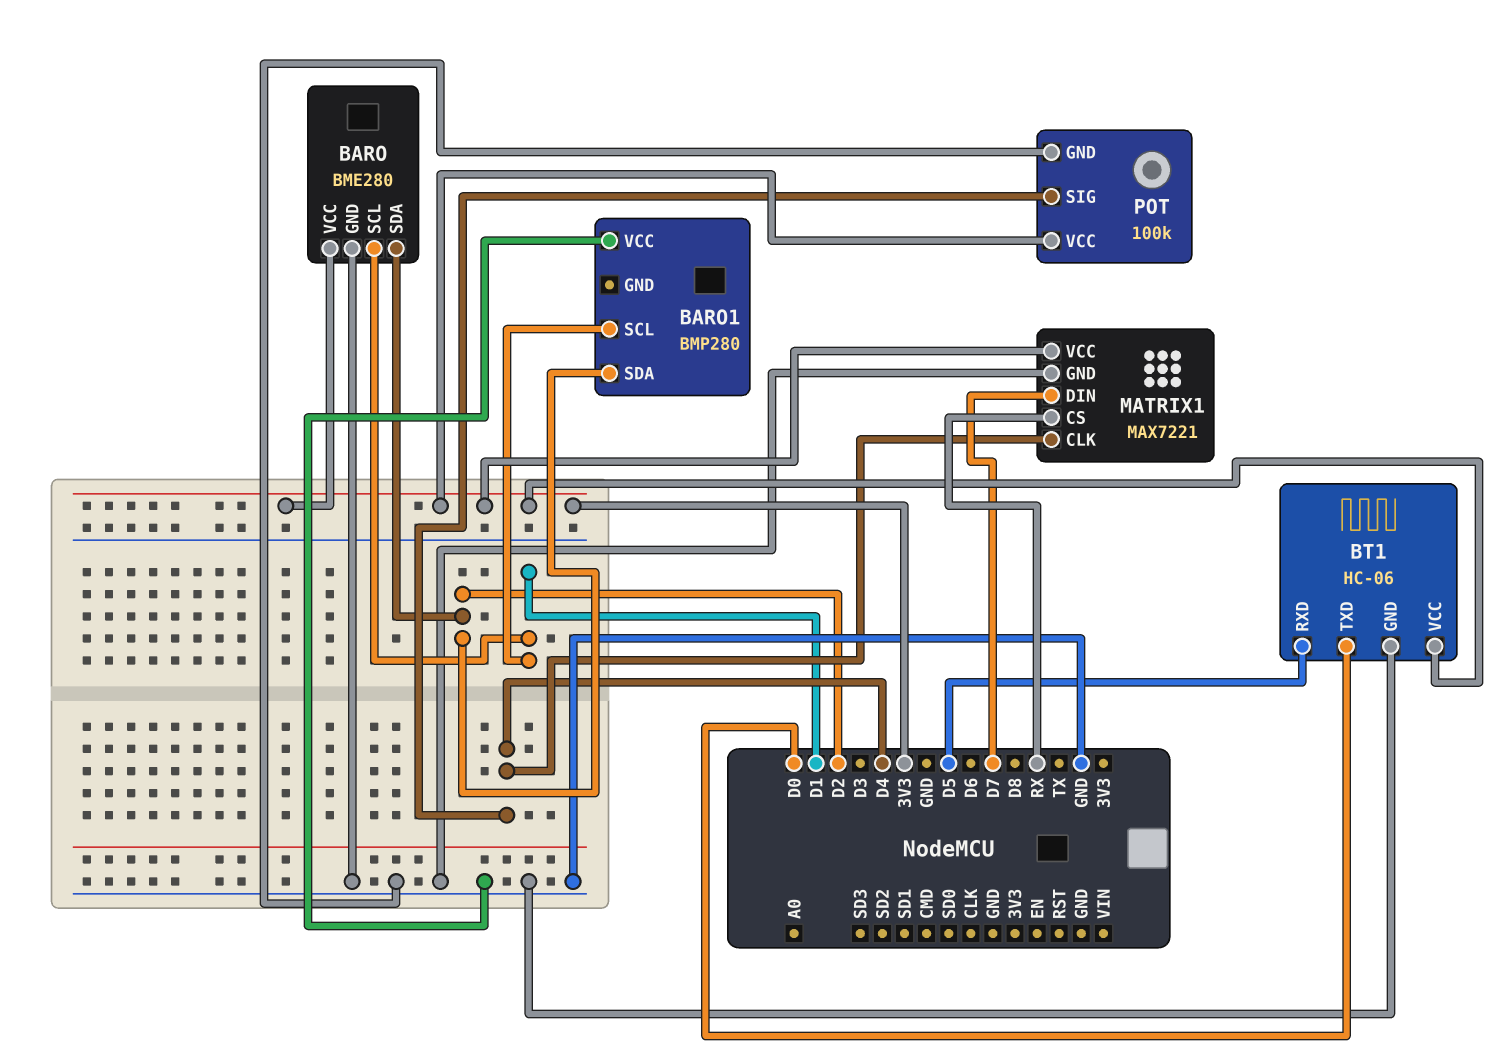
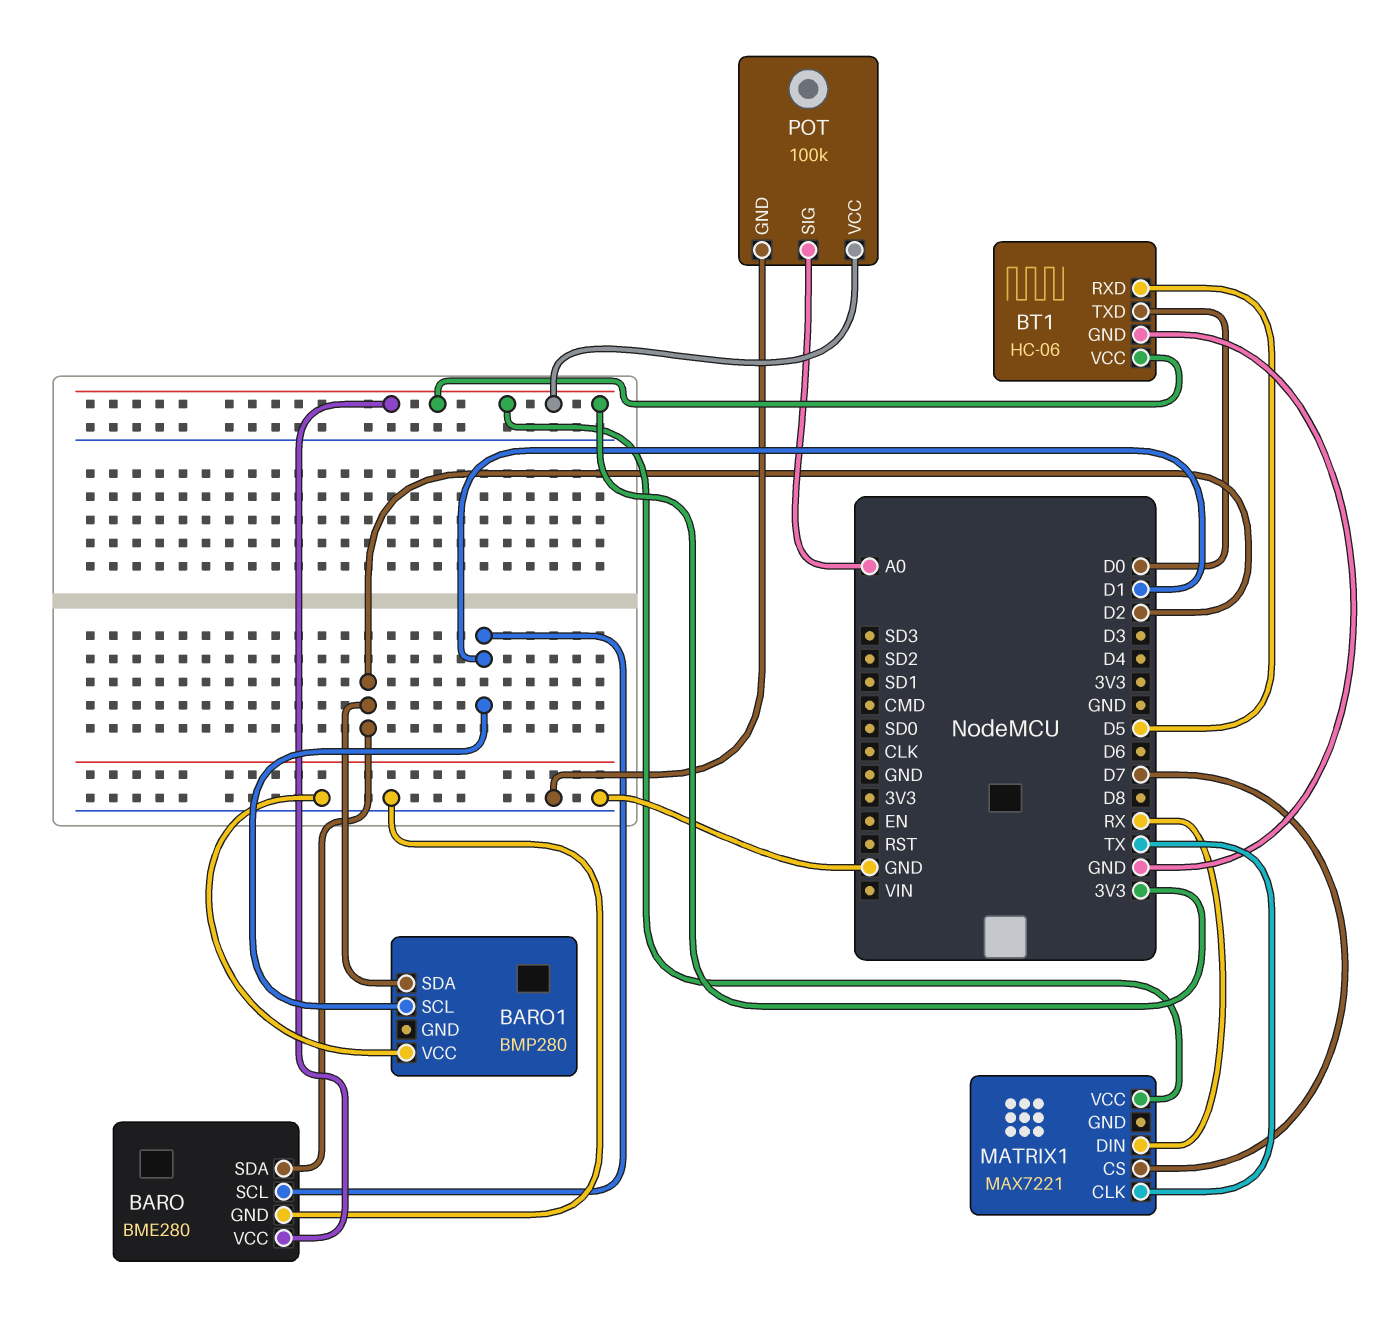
MATRIX1 pin CLK: D4 -> TX
MATRIX1 pin CS: RX -> D7
MATRIX1 pin DIN: D7 -> RX
MATRIX1 pin GND: GND -> none
POT pin SIG: D4 -> A0

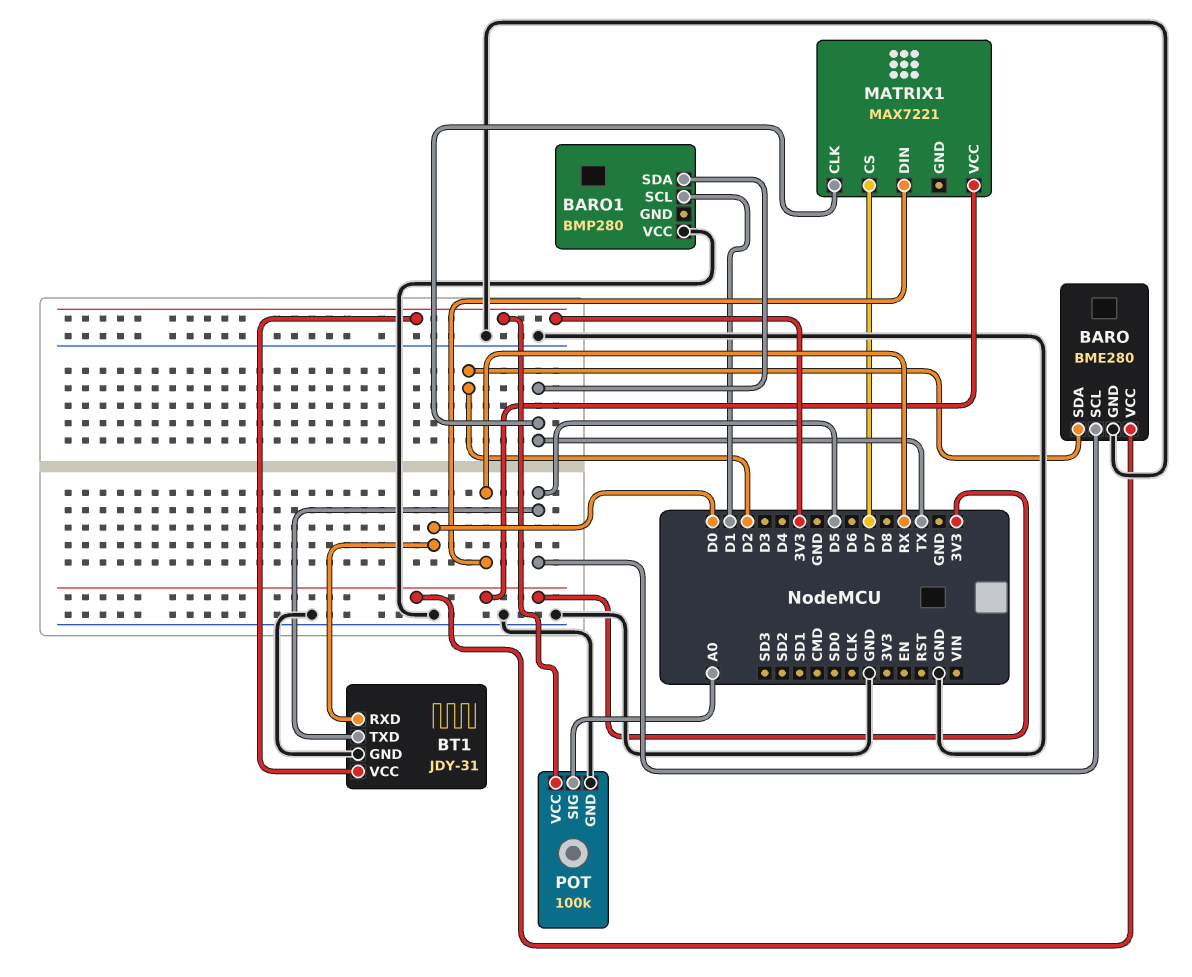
BARO pin SCL: D1 -> D5
BARO1 pin SDA: D2 -> TX
BT1: HC-06 -> JDY-31
BT1 pin RXD: D5 -> D0
BT1 pin TXD: D0 -> D5

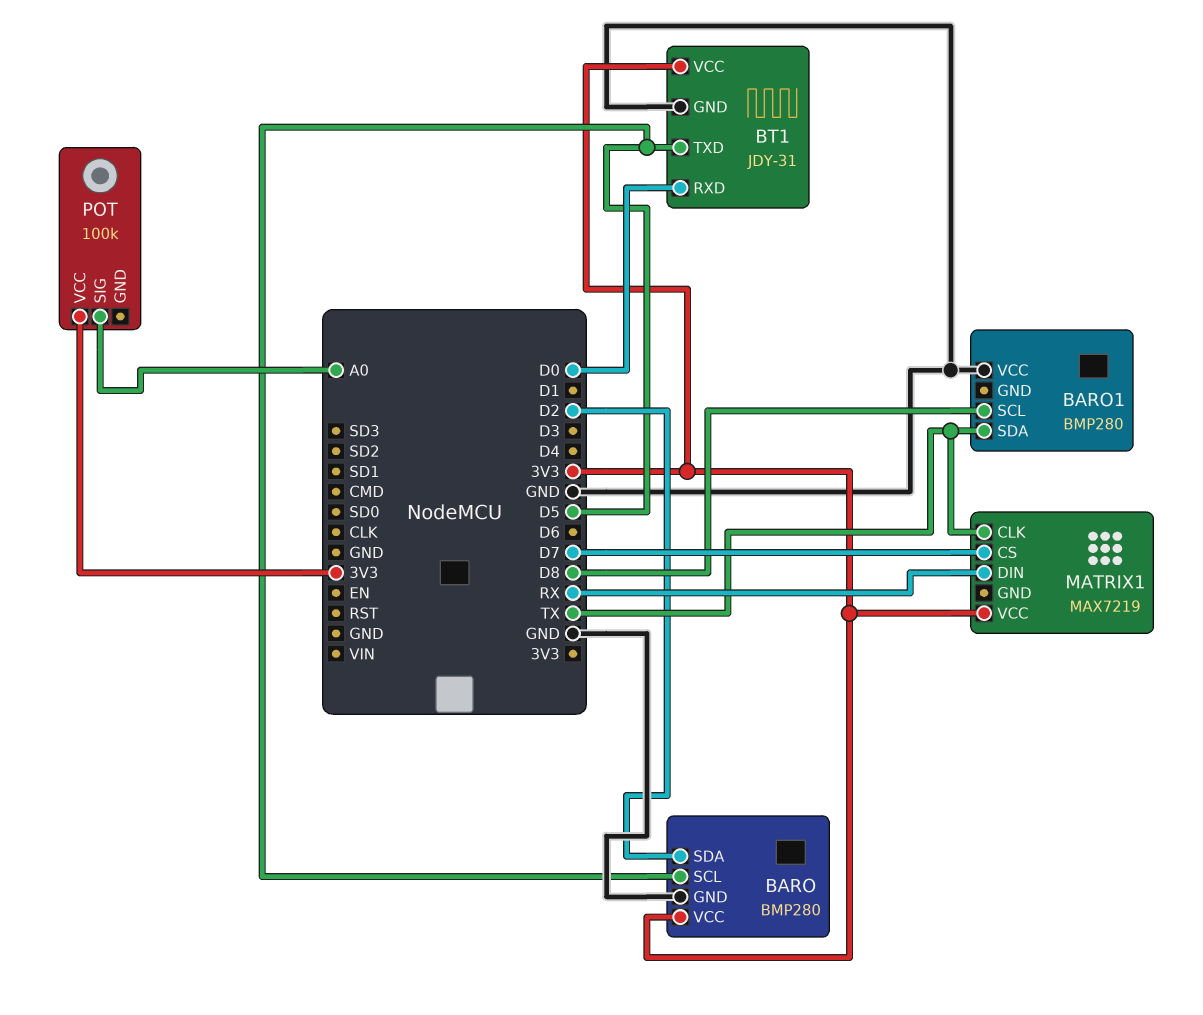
BARO: BME280 -> BMP280
BARO1 pin SCL: D1 -> D8
MATRIX1: MAX7221 -> MAX7219
POT pin GND: GND -> none

